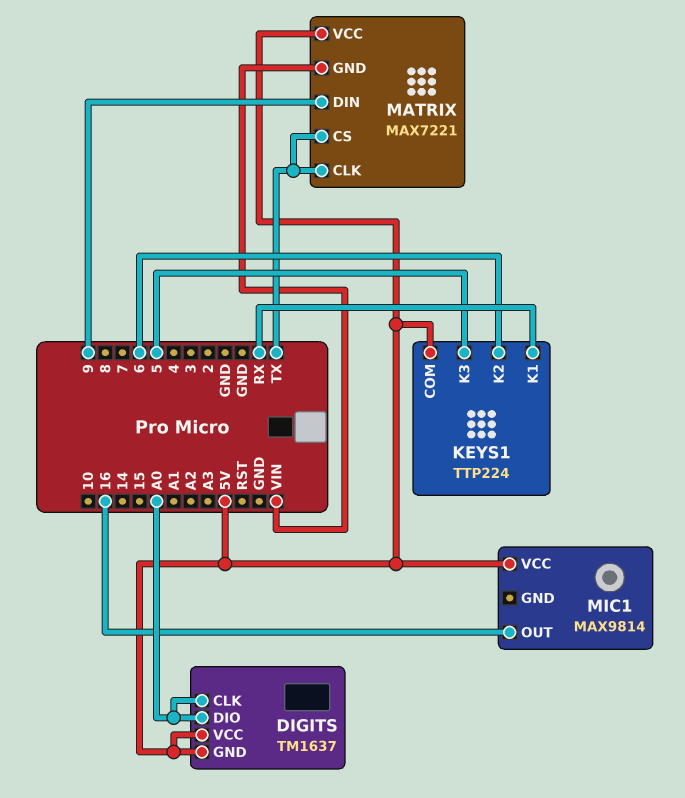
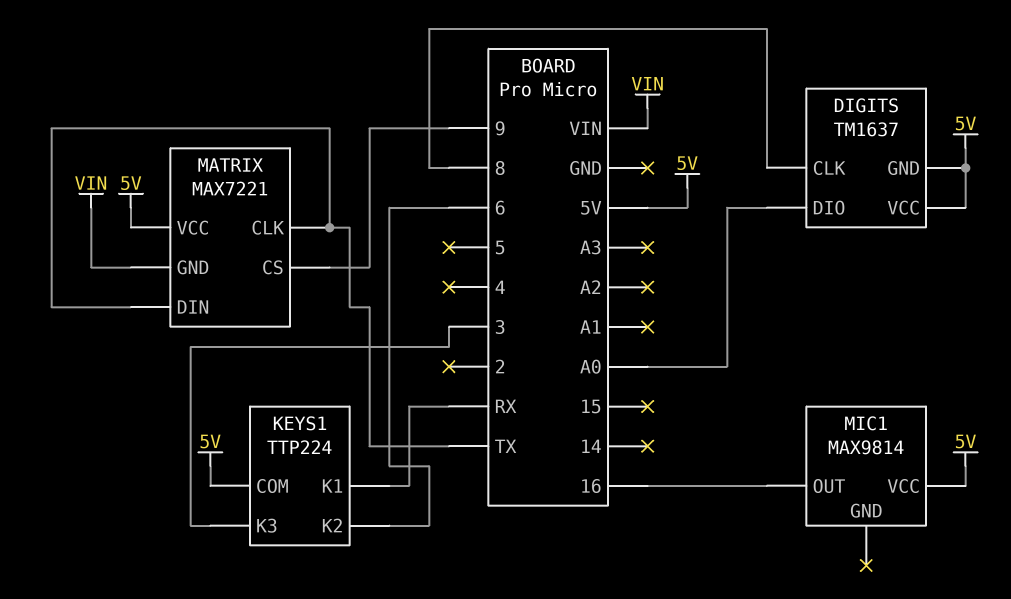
DIGITS pin CLK: A0 -> 8
KEYS1 pin K3: 5 -> 3
MATRIX pin CS: TX -> 9
MATRIX pin DIN: 9 -> TX

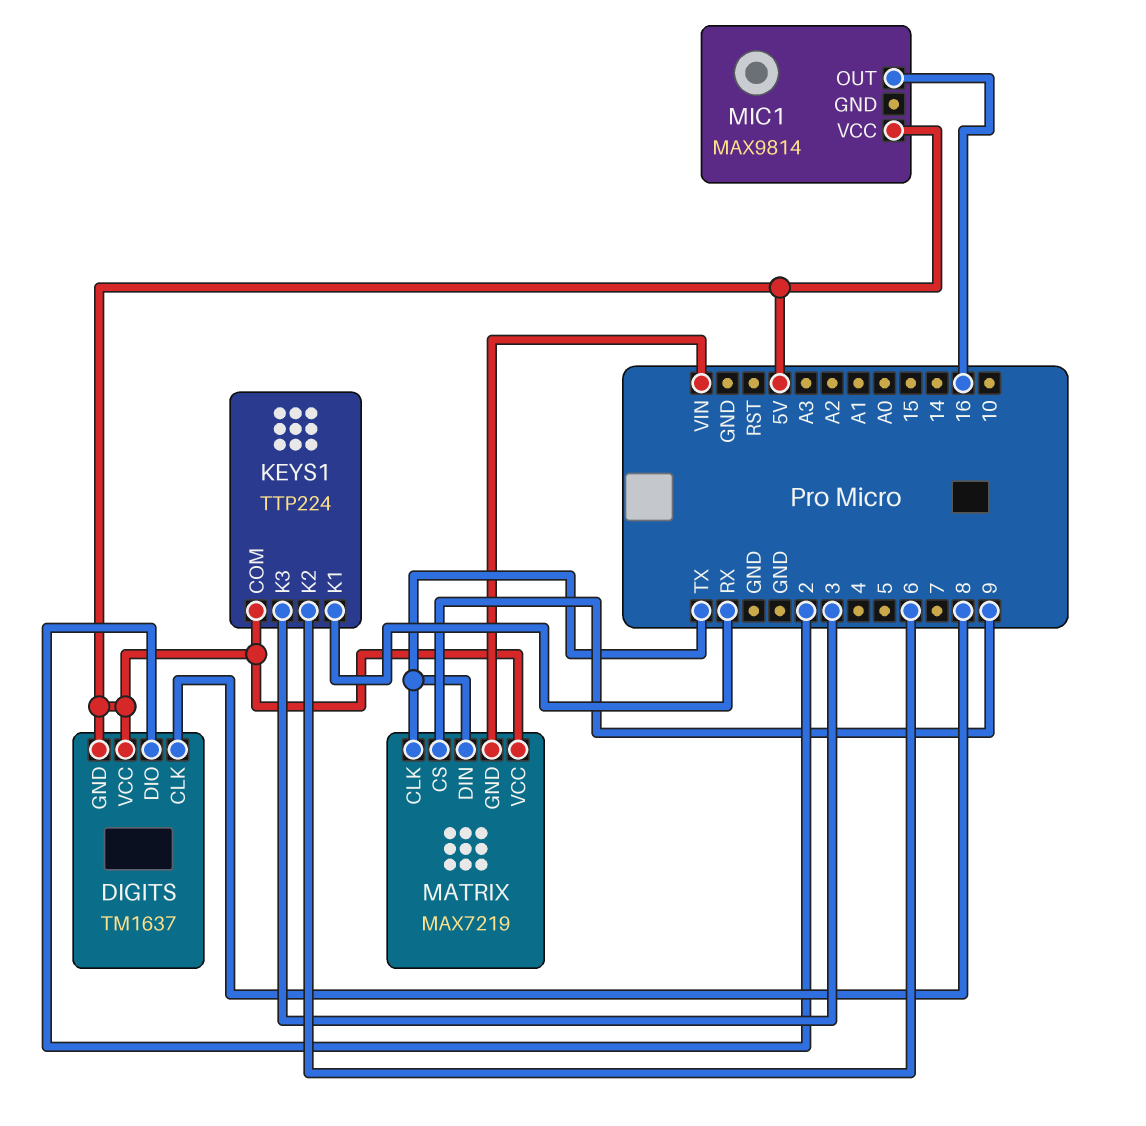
DIGITS pin DIO: A0 -> 2
MATRIX: MAX7221 -> MAX7219

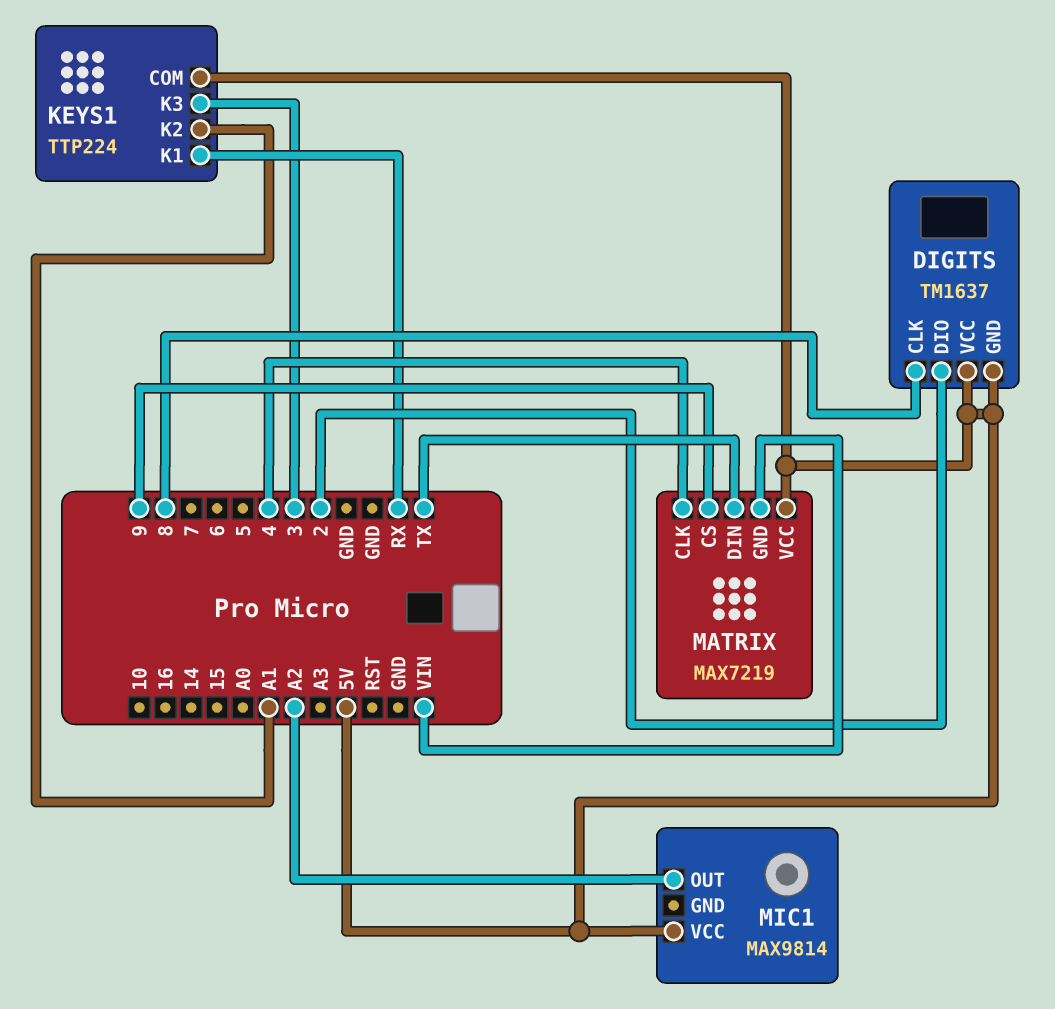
KEYS1 pin K2: 6 -> A1
MATRIX pin CLK: TX -> 4
MIC1 pin OUT: 16 -> A2

